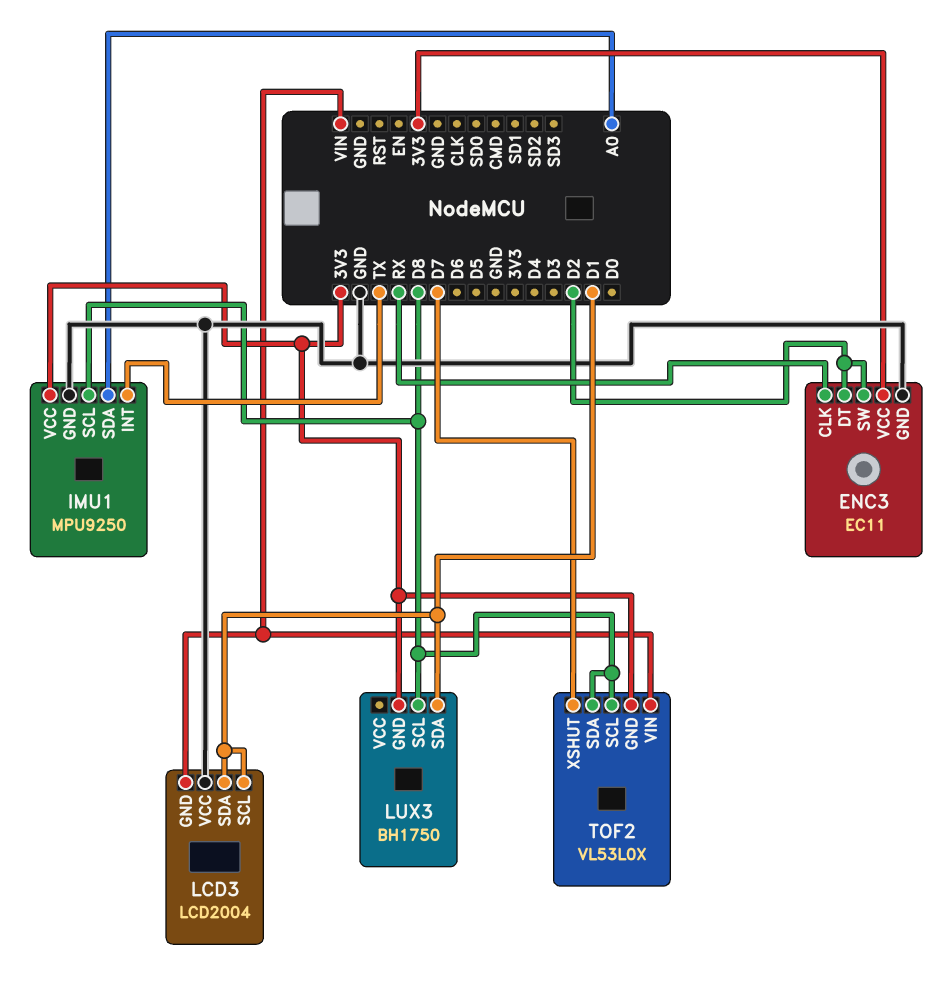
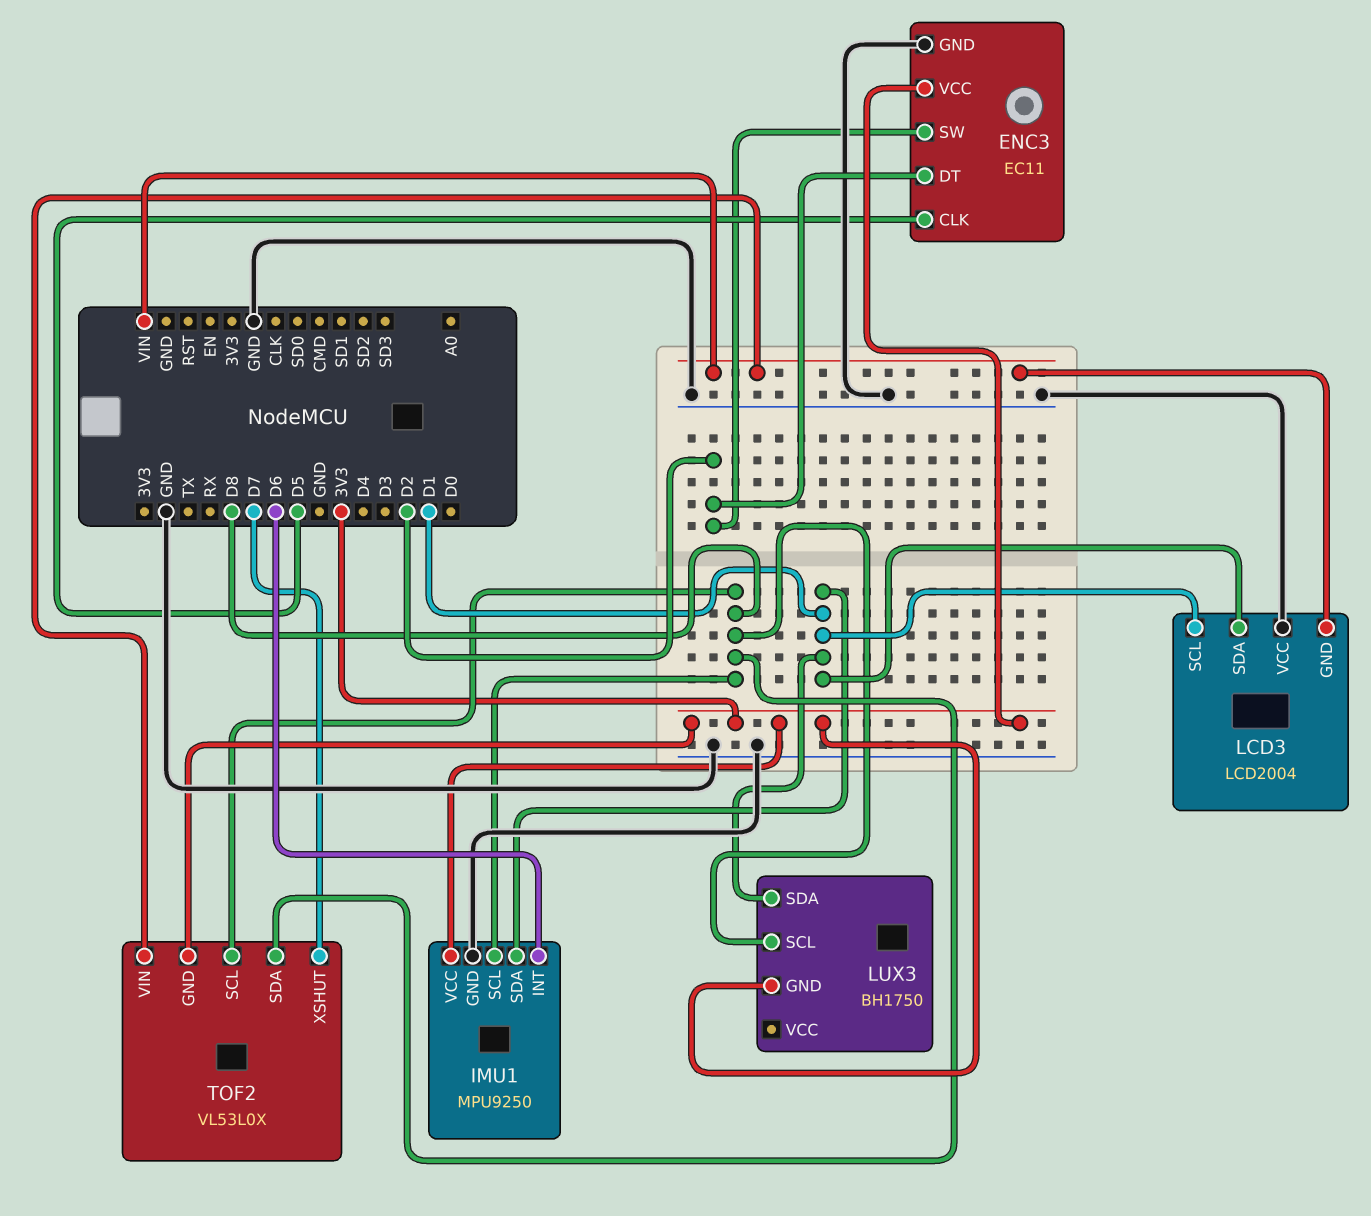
ENC3 pin CLK: RX -> D5
IMU1 pin INT: TX -> D6
IMU1 pin SDA: A0 -> D1

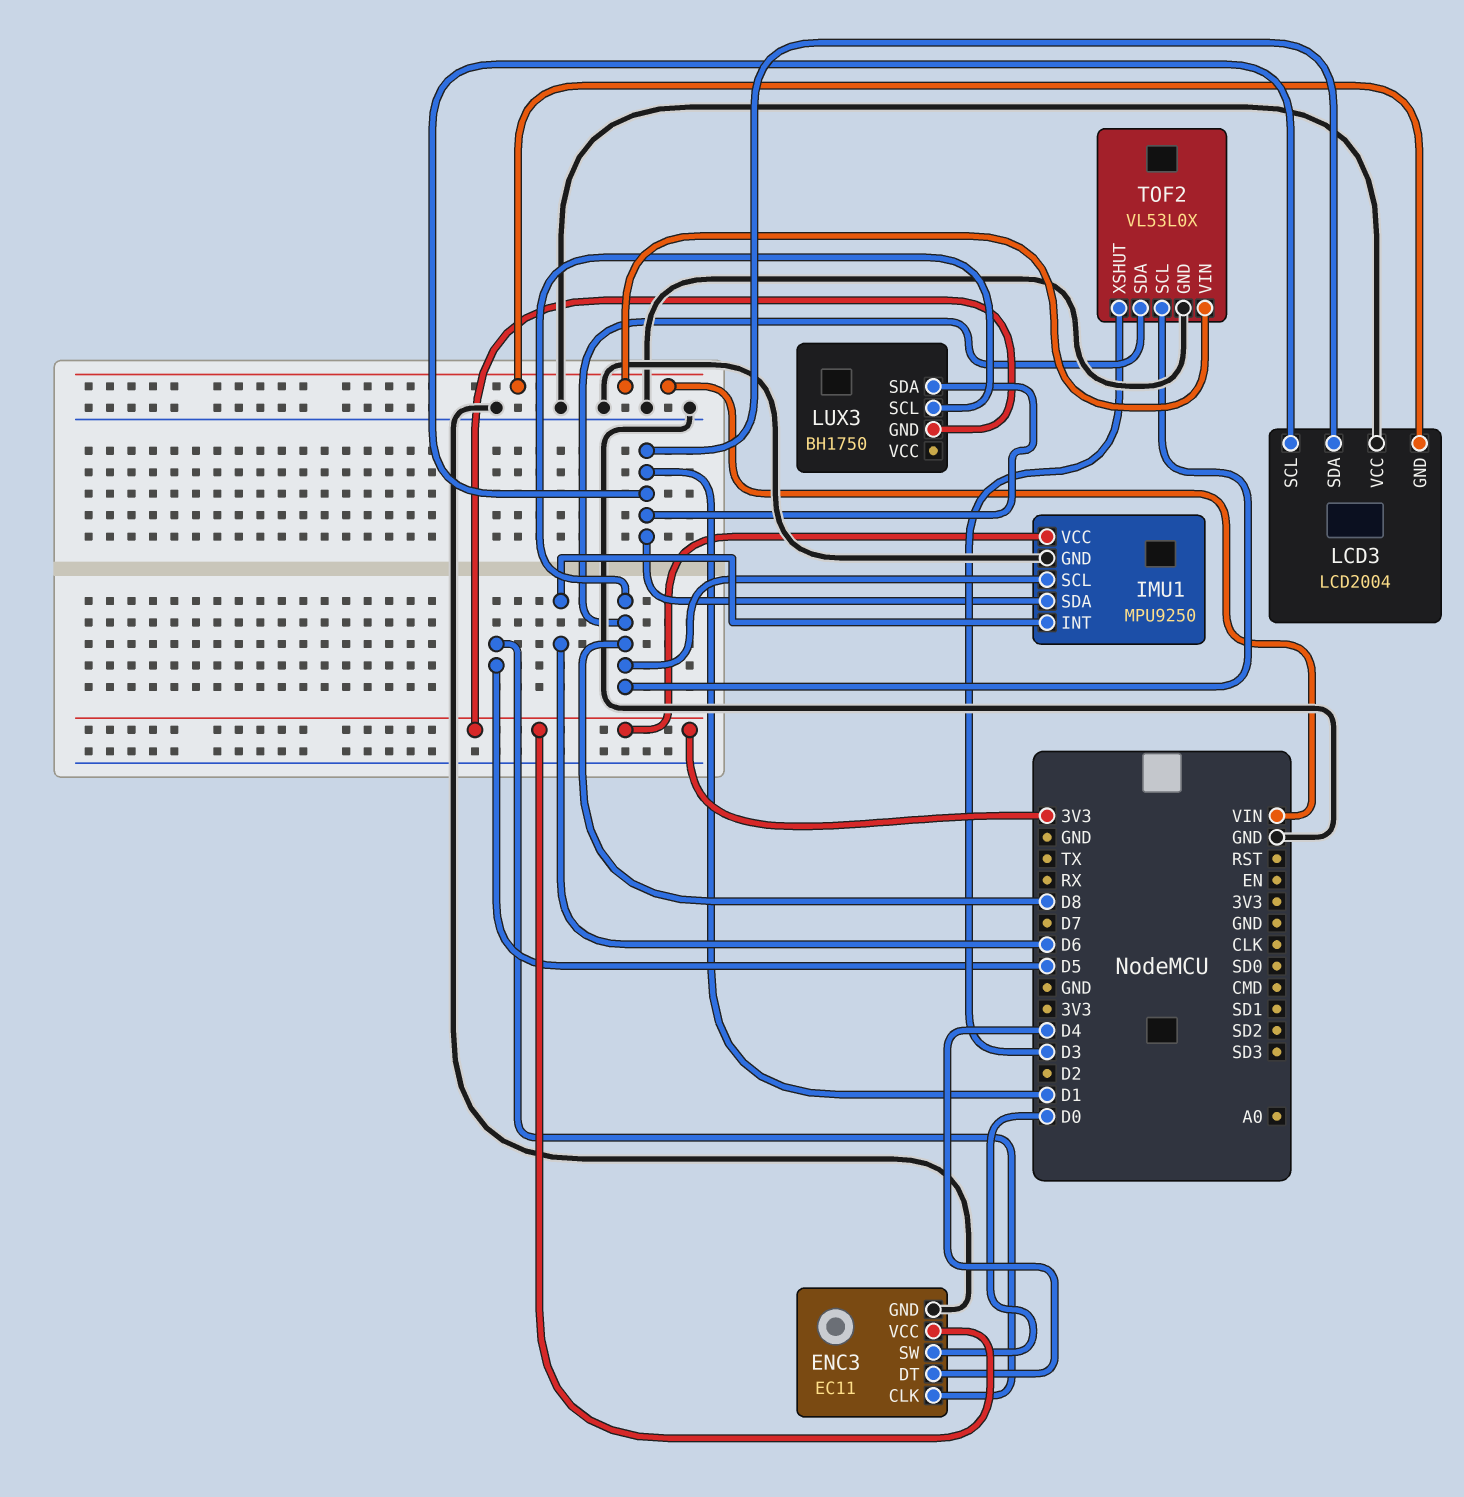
ENC3 pin DT: D2 -> D4
ENC3 pin SW: D2 -> D0
TOF2 pin GND: 3V3 -> GND
TOF2 pin XSHUT: D7 -> D3

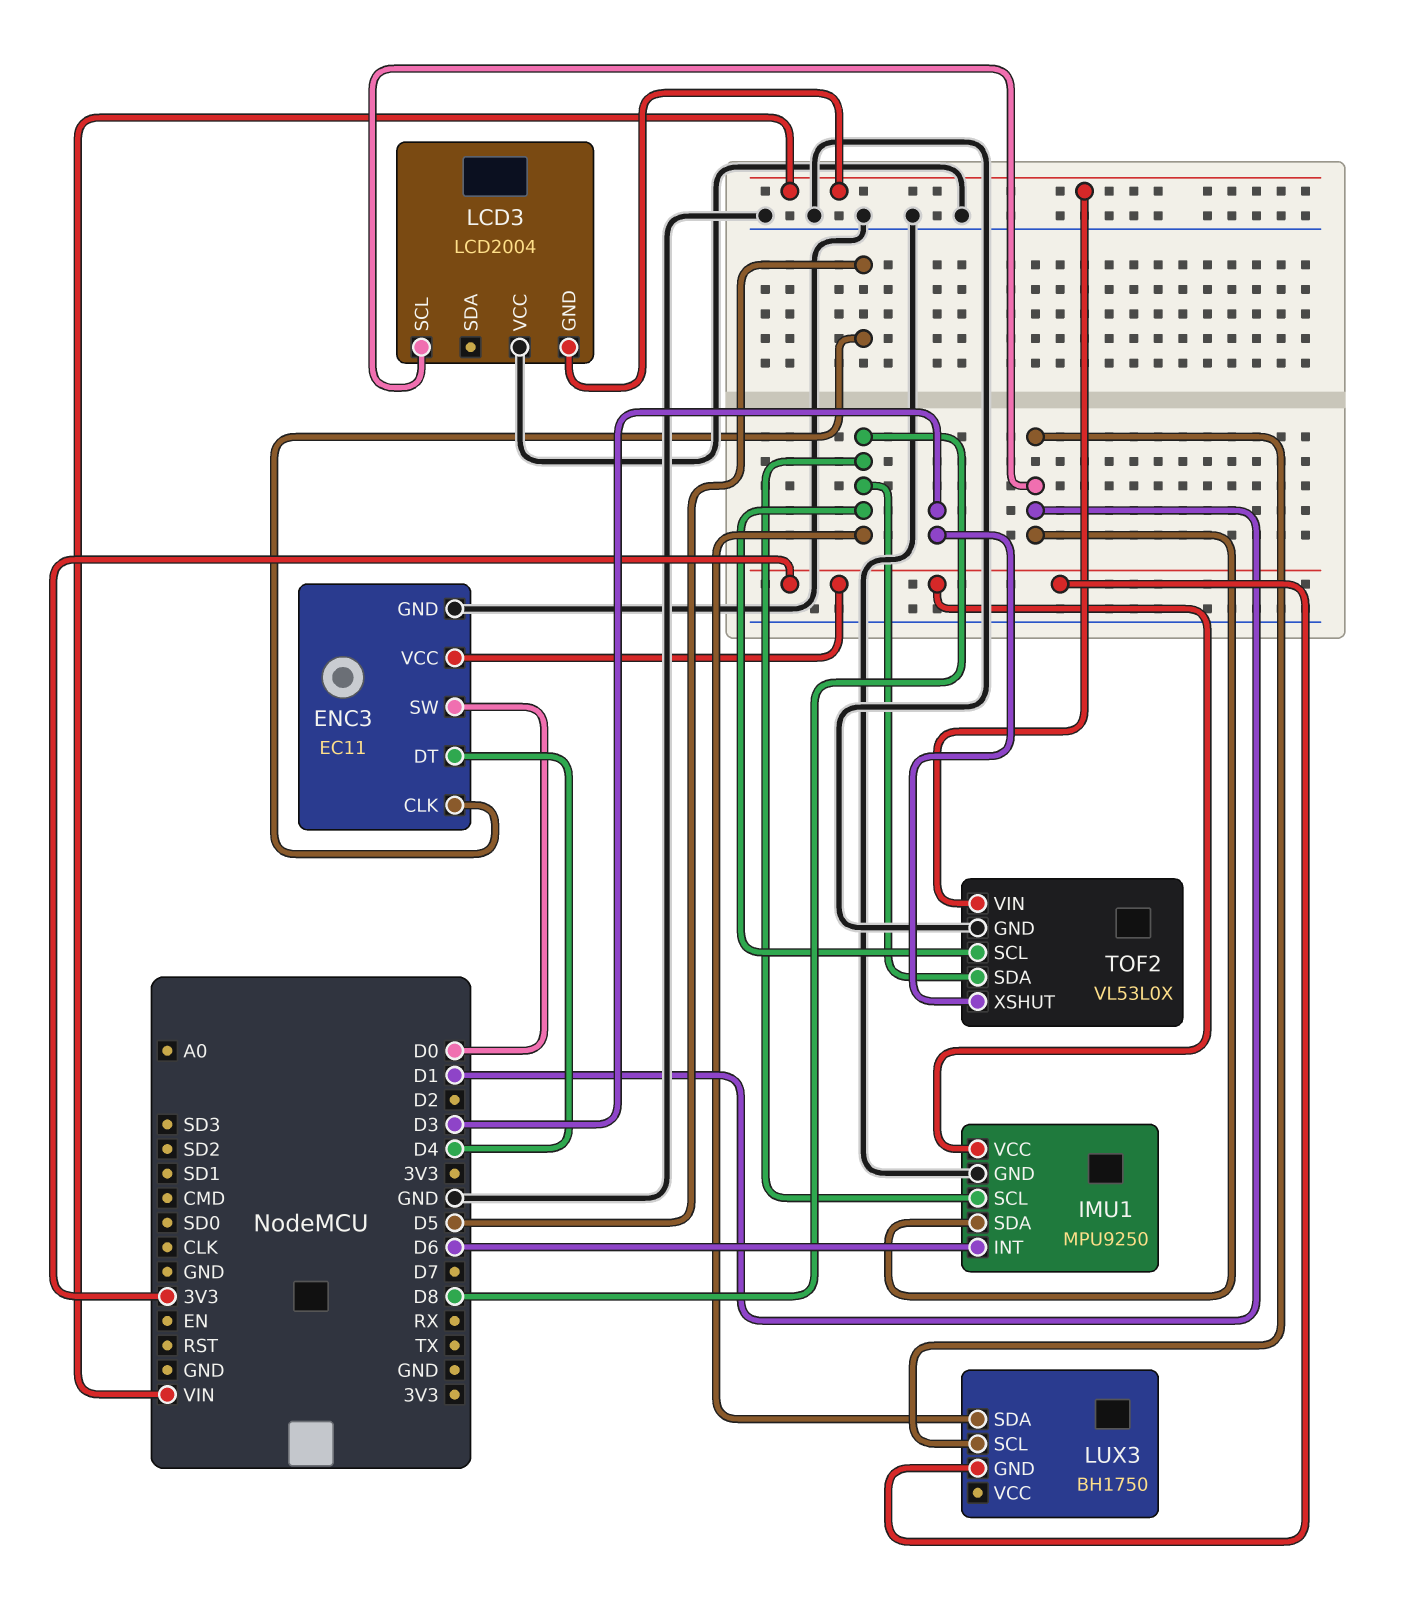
LCD3 pin SDA: D1 -> none
LUX3 pin SCL: D8 -> D1
LUX3 pin SDA: D1 -> D8

